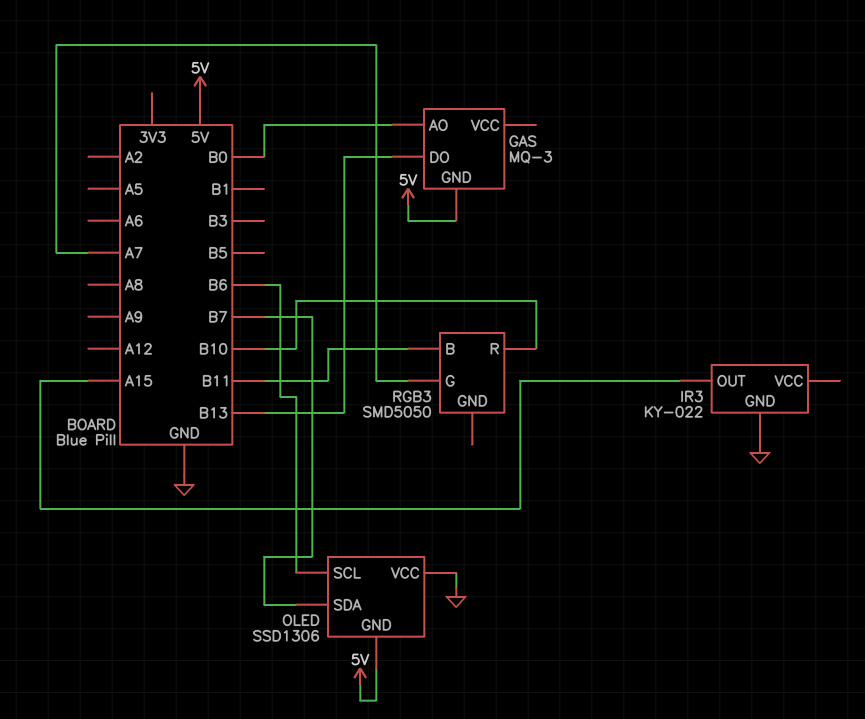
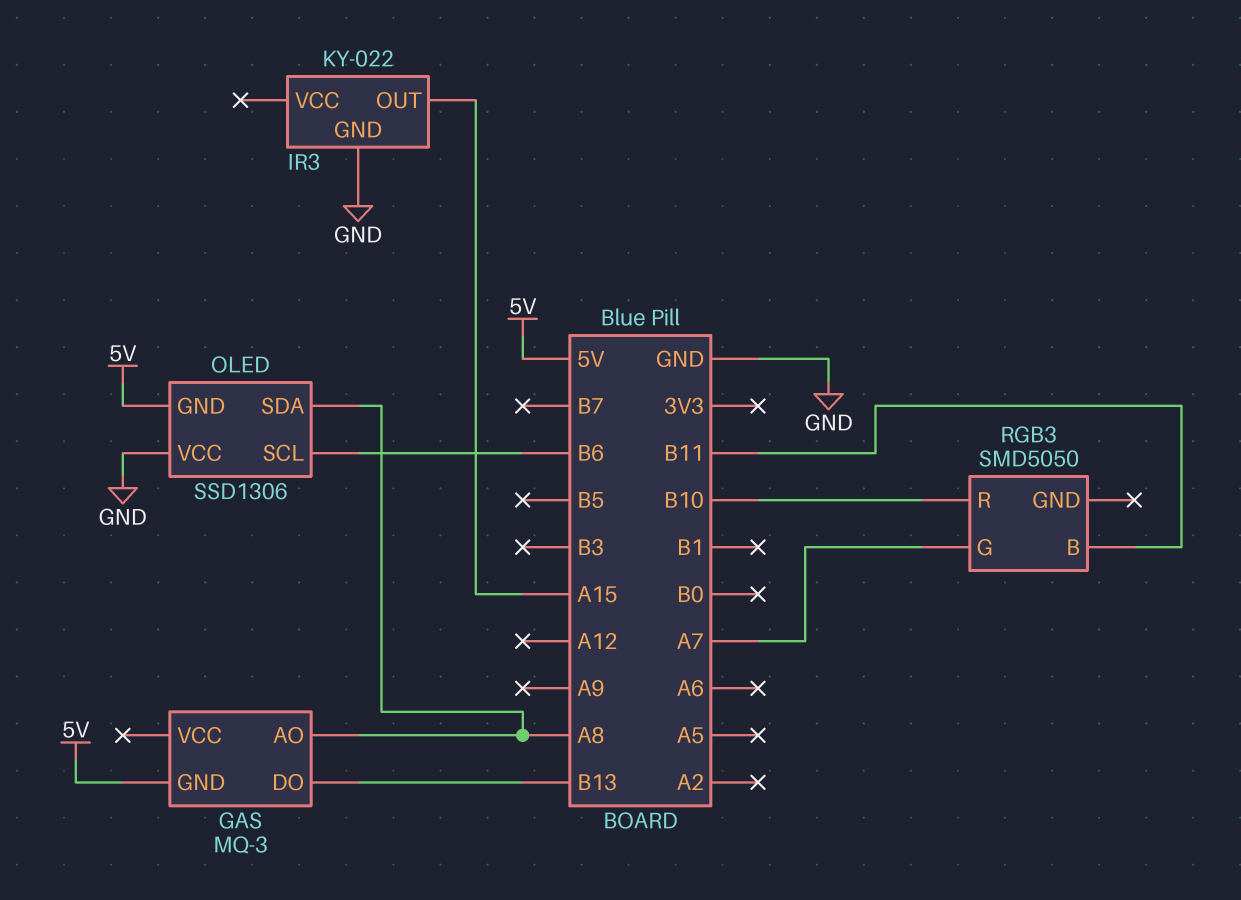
GAS pin AO: B0 -> A8
OLED pin SDA: B7 -> A8

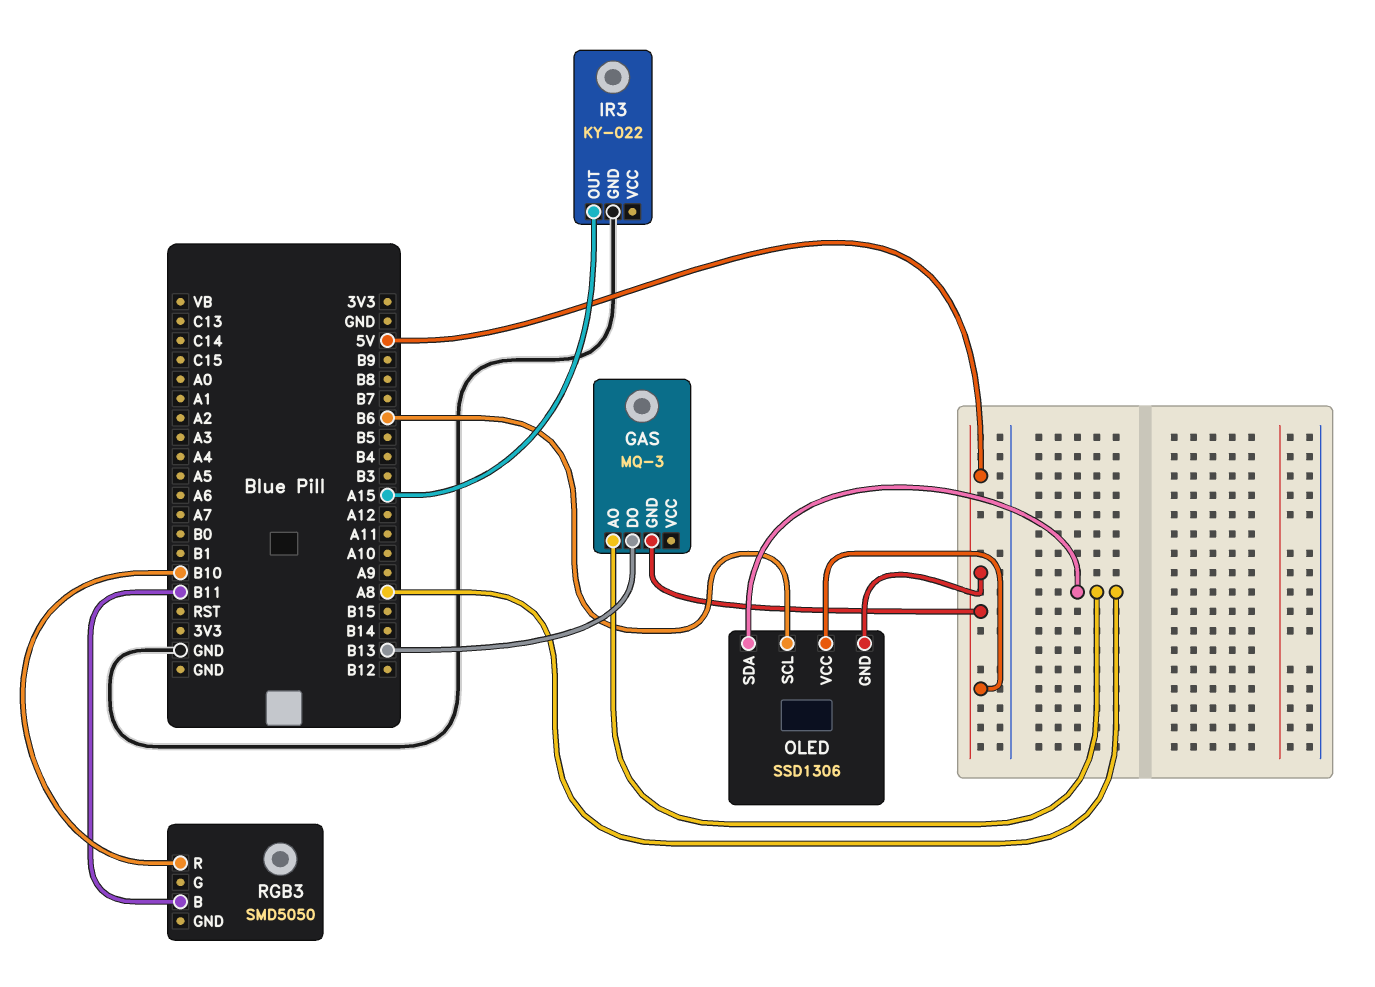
OLED pin VCC: GND -> 5V
RGB3 pin G: A7 -> none

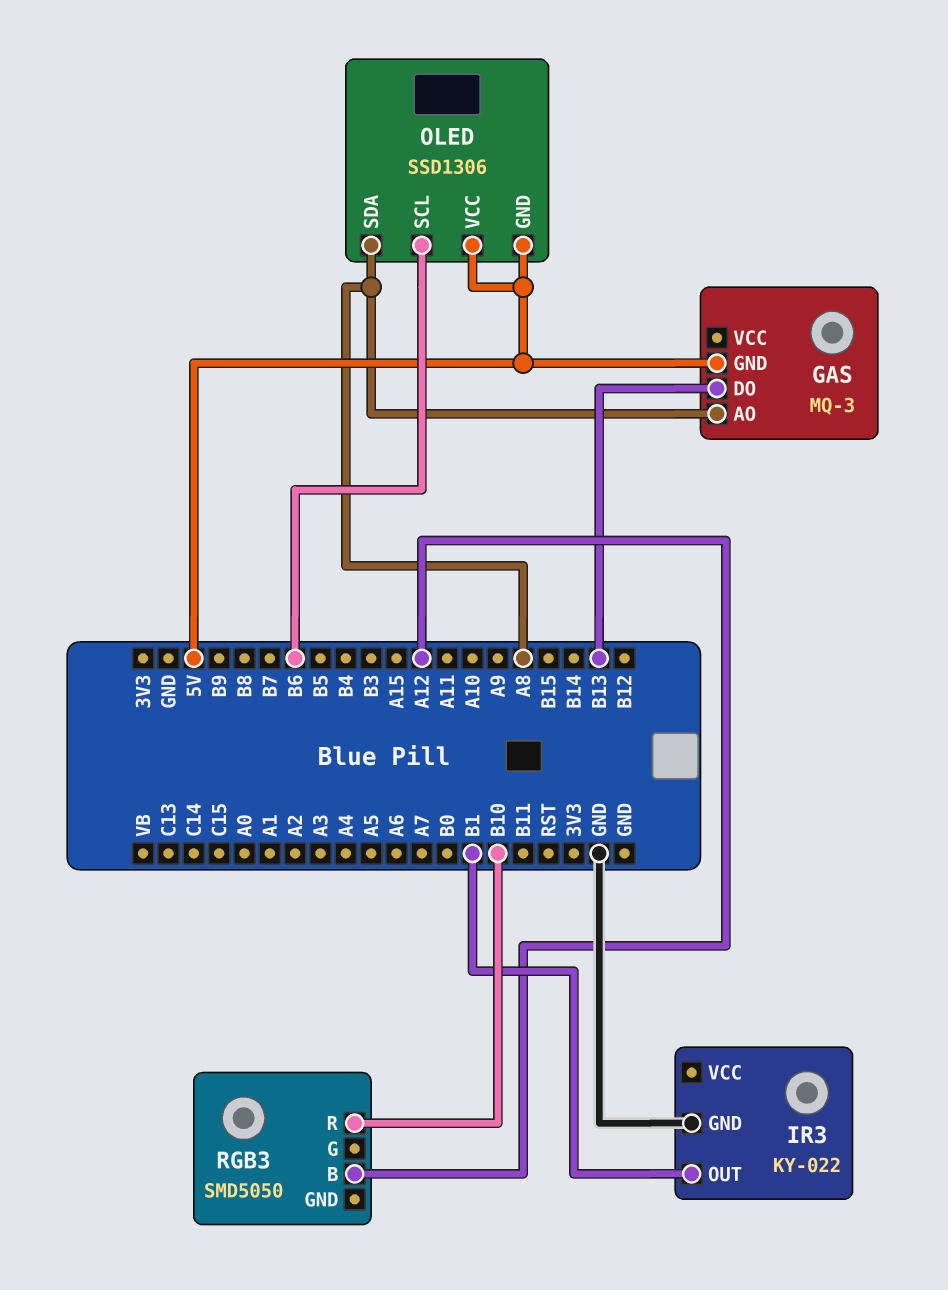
IR3 pin OUT: A15 -> B1
RGB3 pin B: B11 -> A12

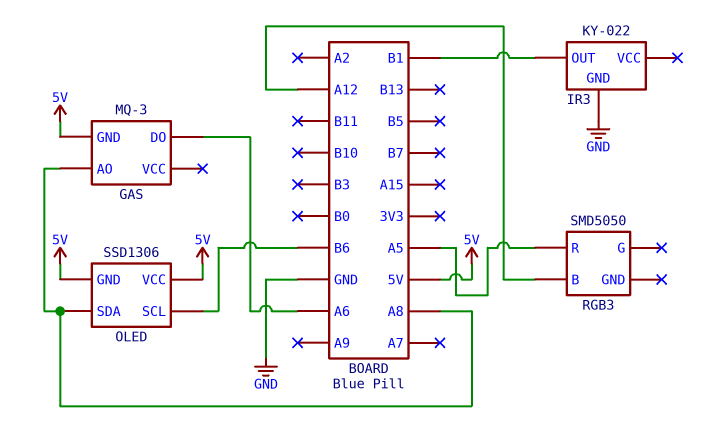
GAS pin DO: B13 -> A6
RGB3 pin R: B10 -> A5

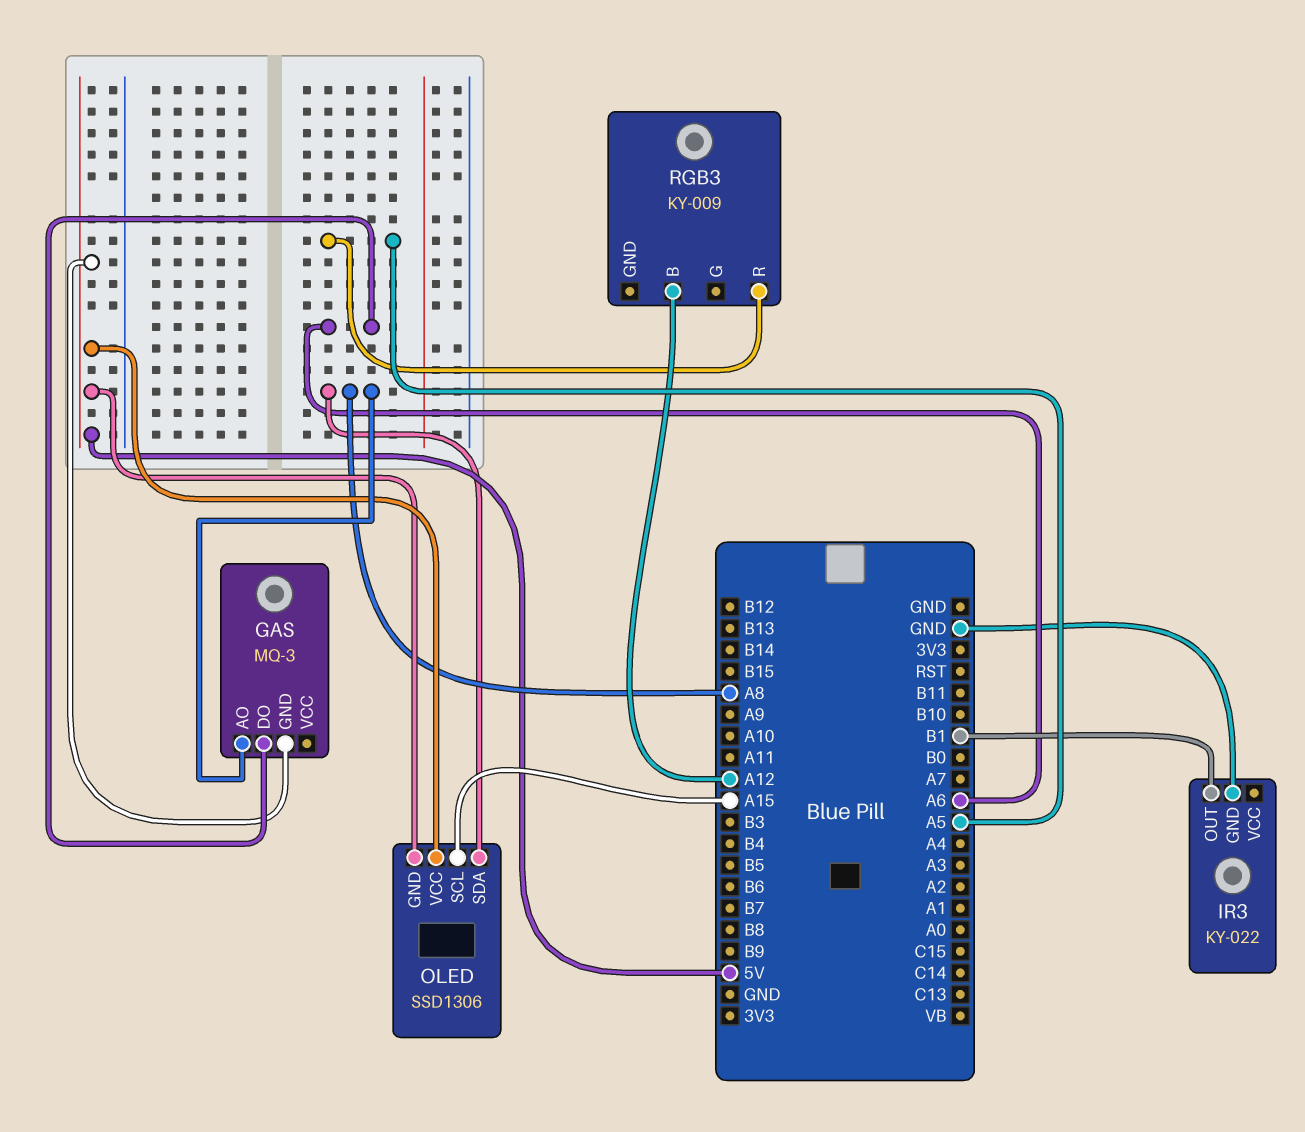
OLED pin SCL: B6 -> A15
RGB3: SMD5050 -> KY-009

